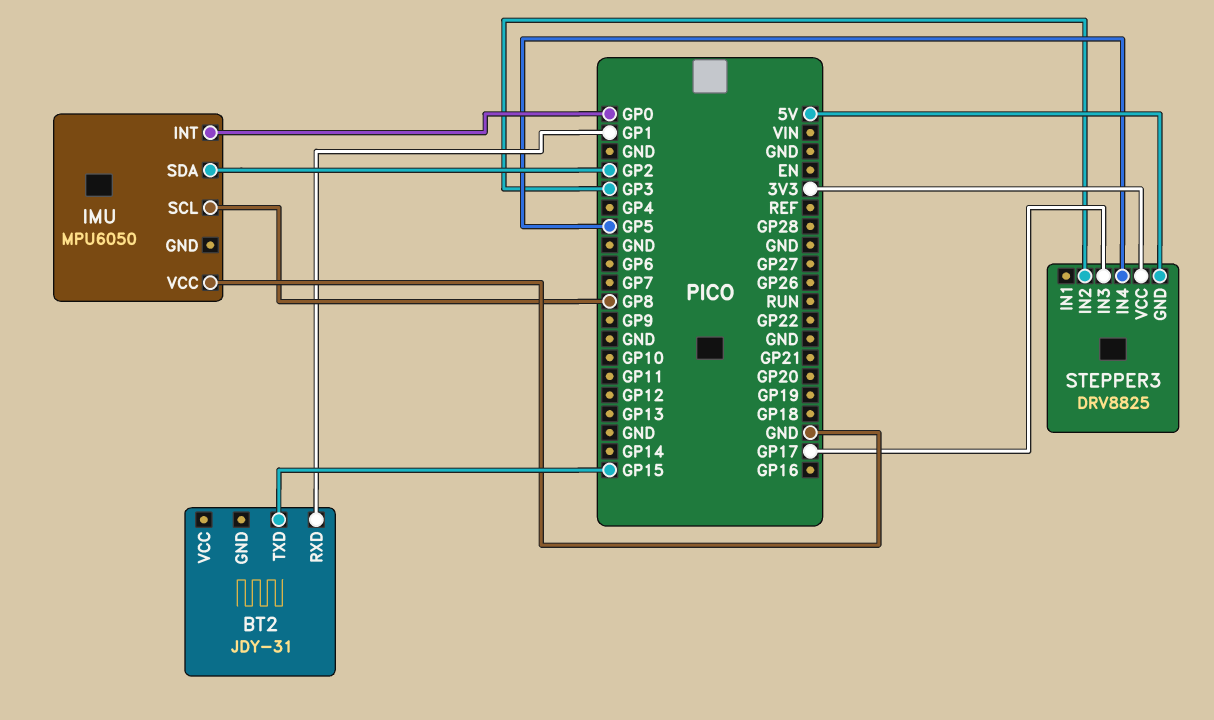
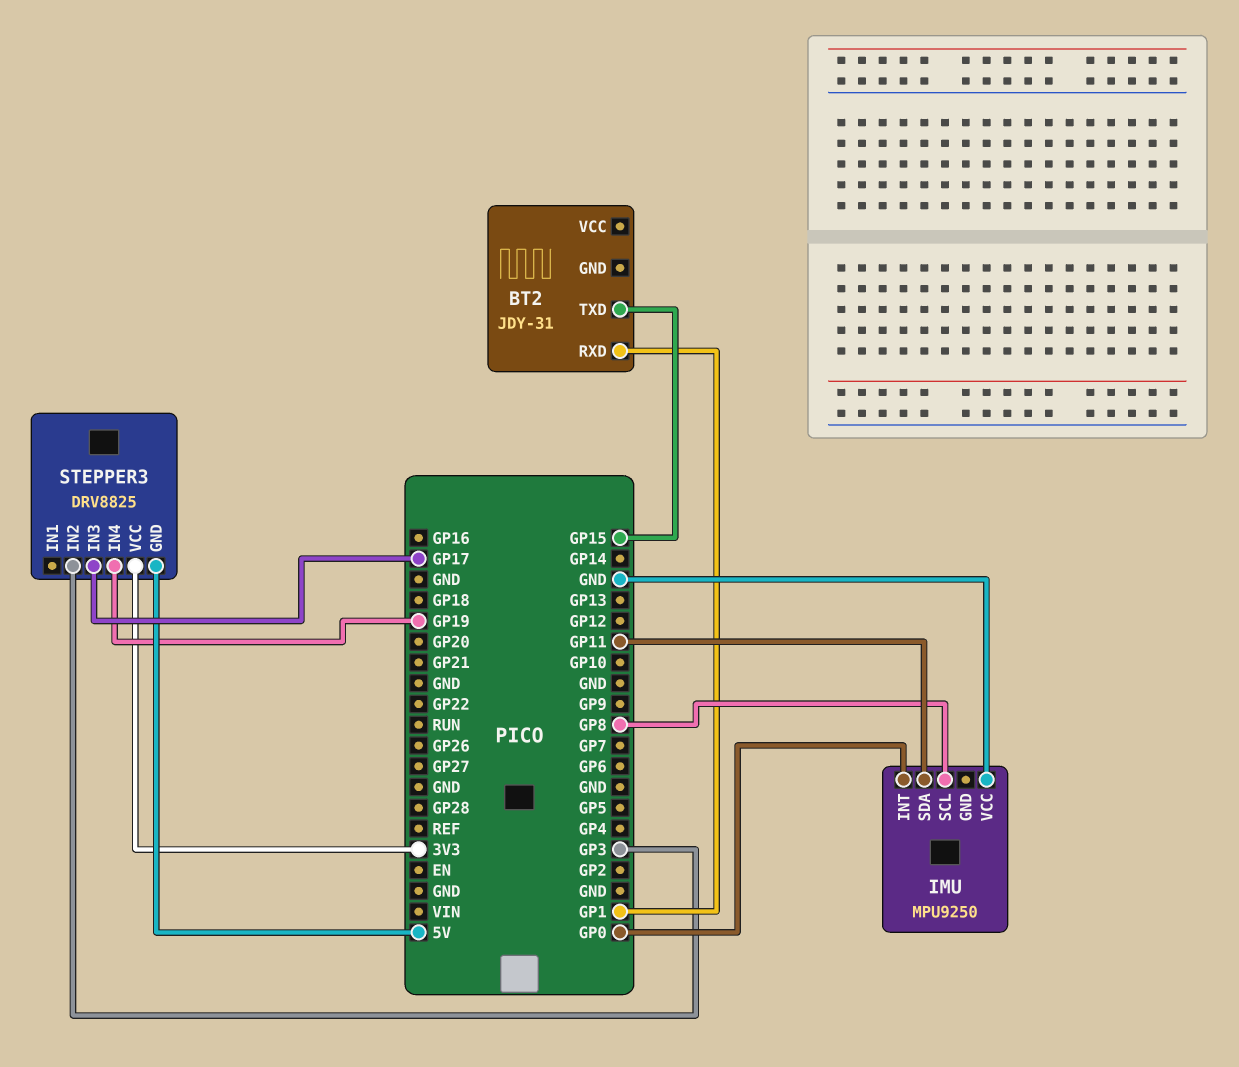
IMU: MPU6050 -> MPU9250
IMU pin SDA: GP2 -> GP11
STEPPER3 pin IN4: GP5 -> GP19

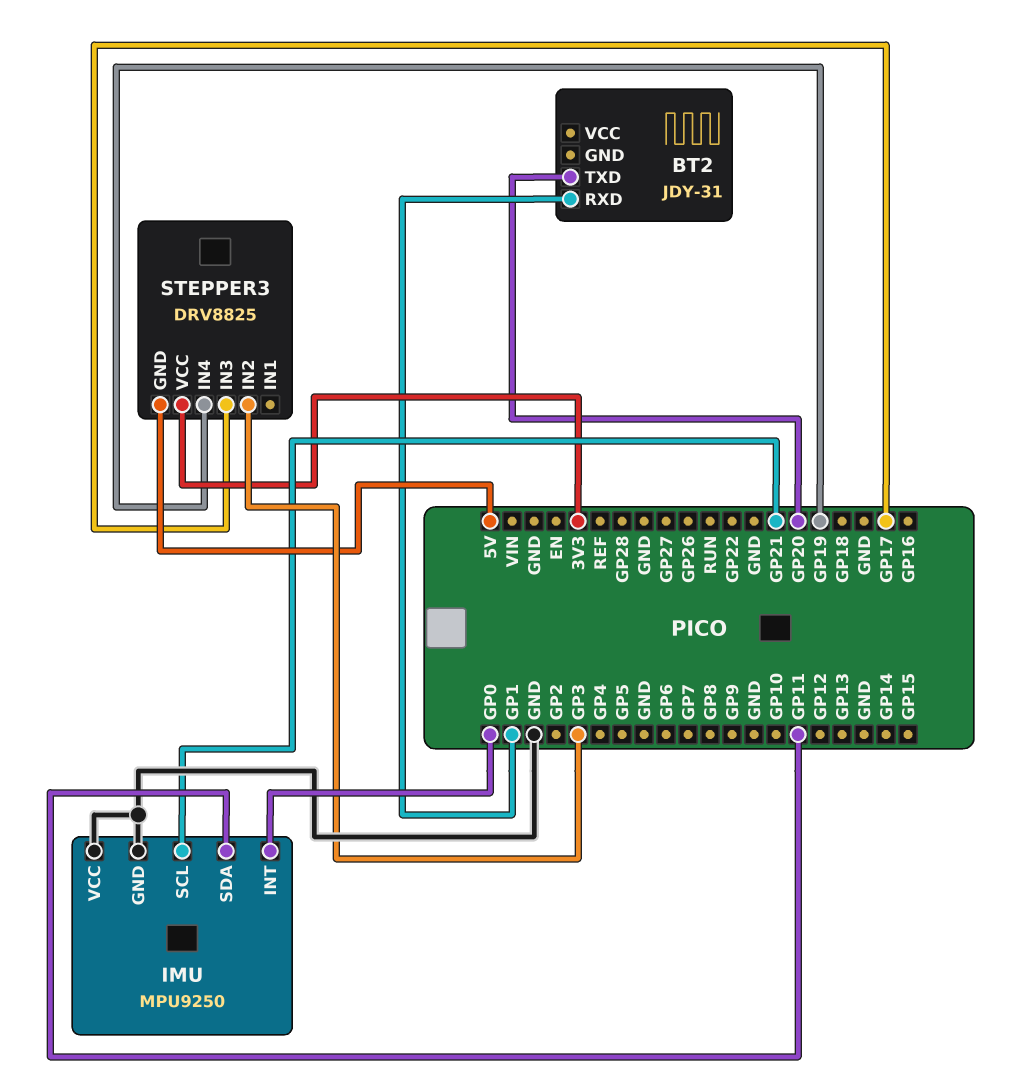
BT2 pin TXD: GP15 -> GP20
IMU pin GND: none -> GND
IMU pin SCL: GP8 -> GP21

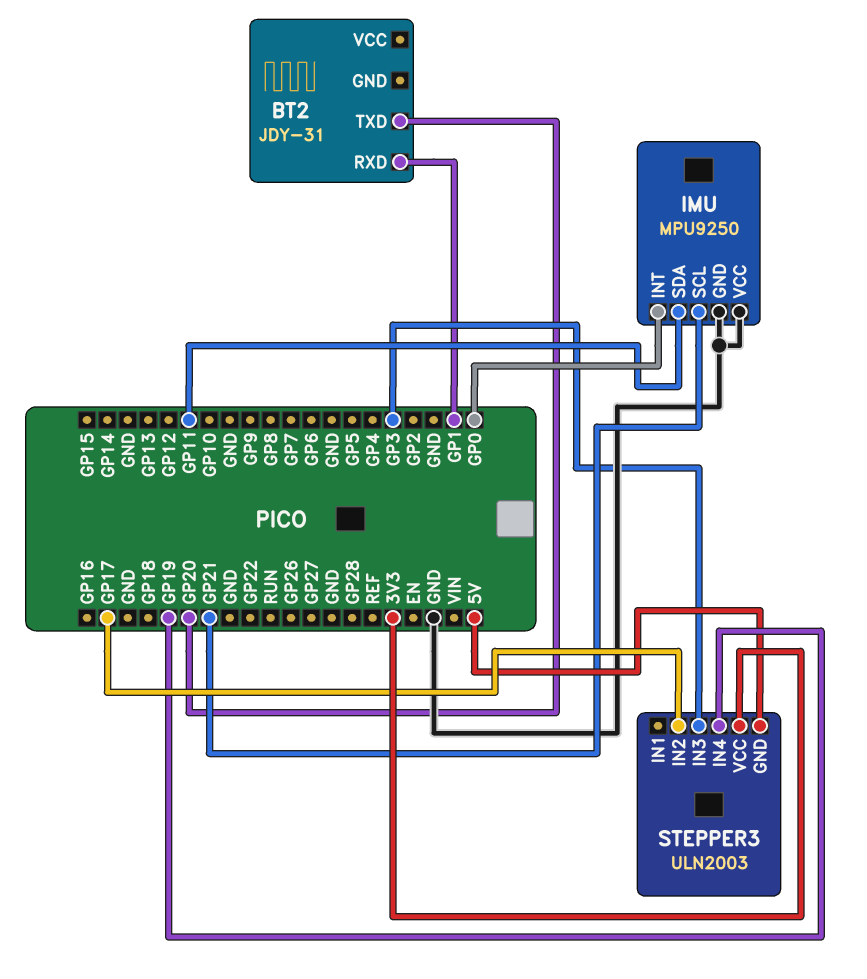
STEPPER3: DRV8825 -> ULN2003
STEPPER3 pin IN2: GP3 -> GP17
STEPPER3 pin IN3: GP17 -> GP3

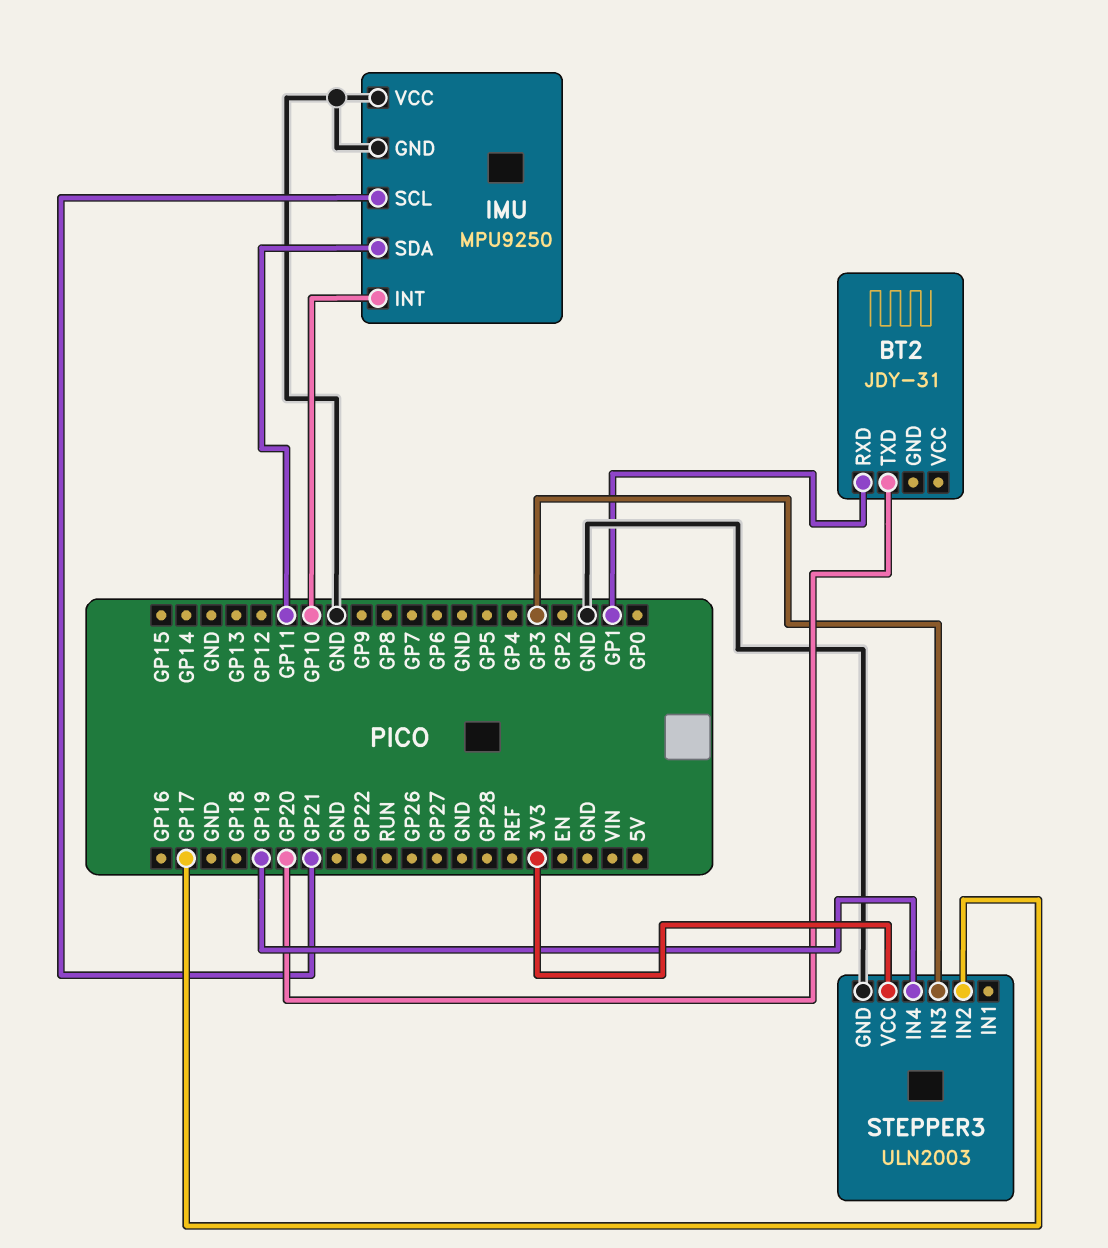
IMU pin INT: GP0 -> GP10
STEPPER3 pin GND: 5V -> GND

